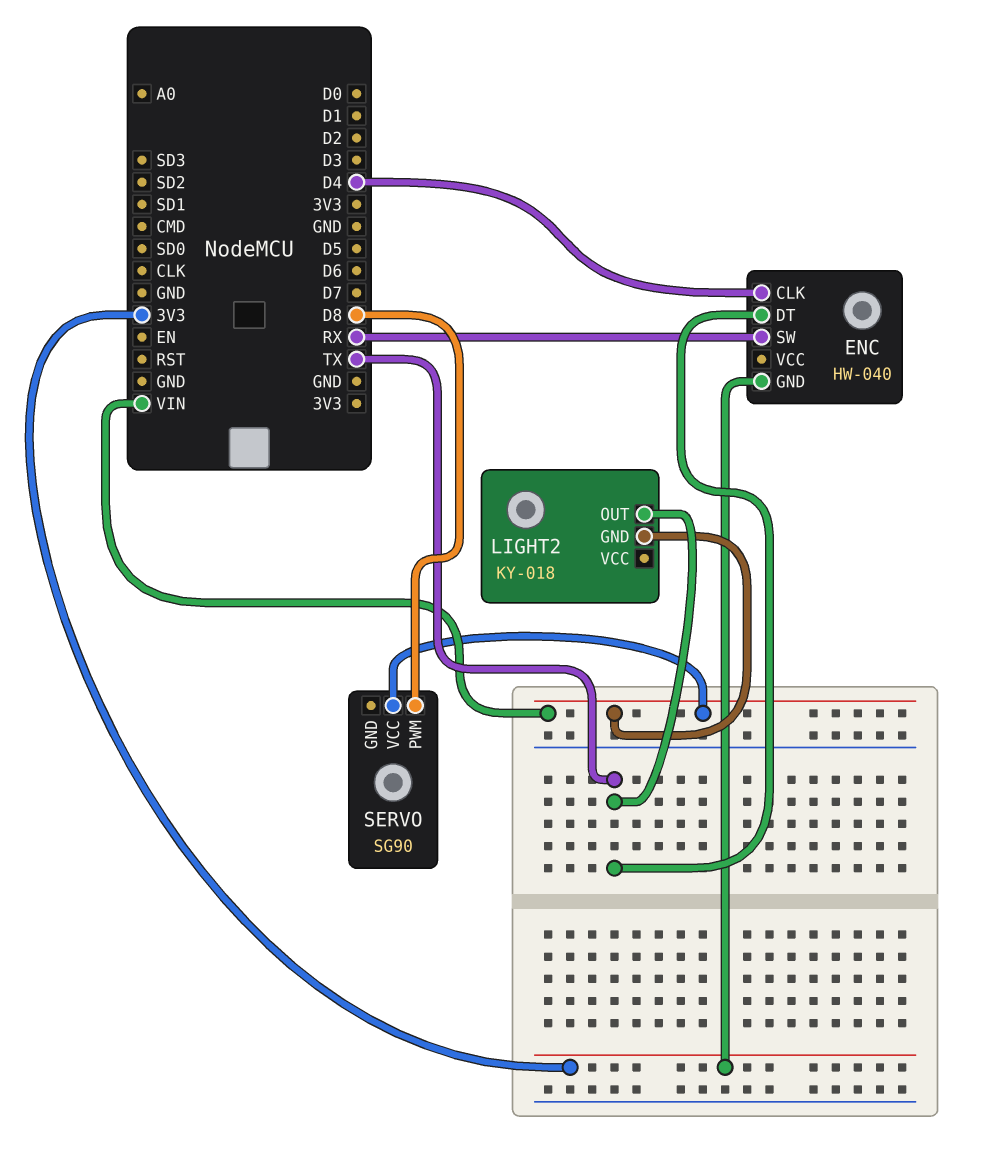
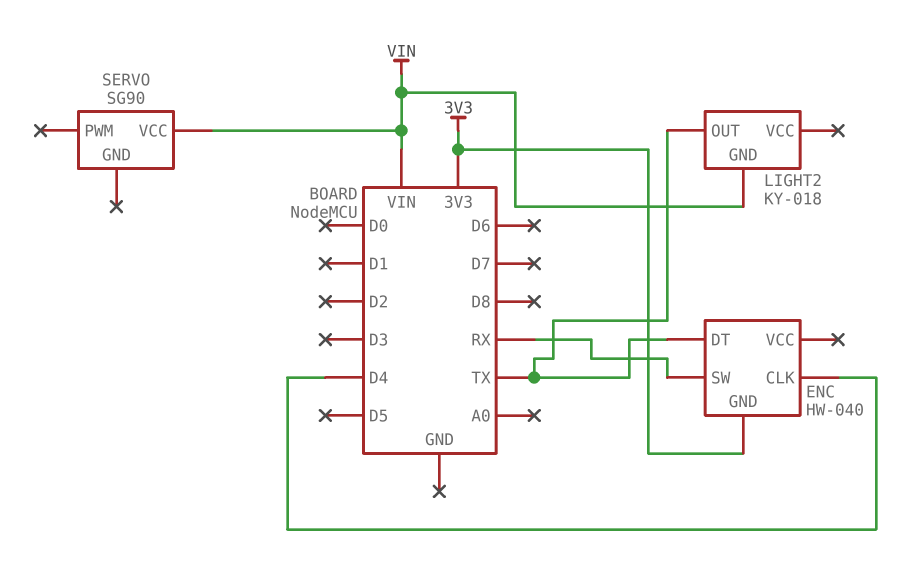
SERVO pin PWM: D8 -> none

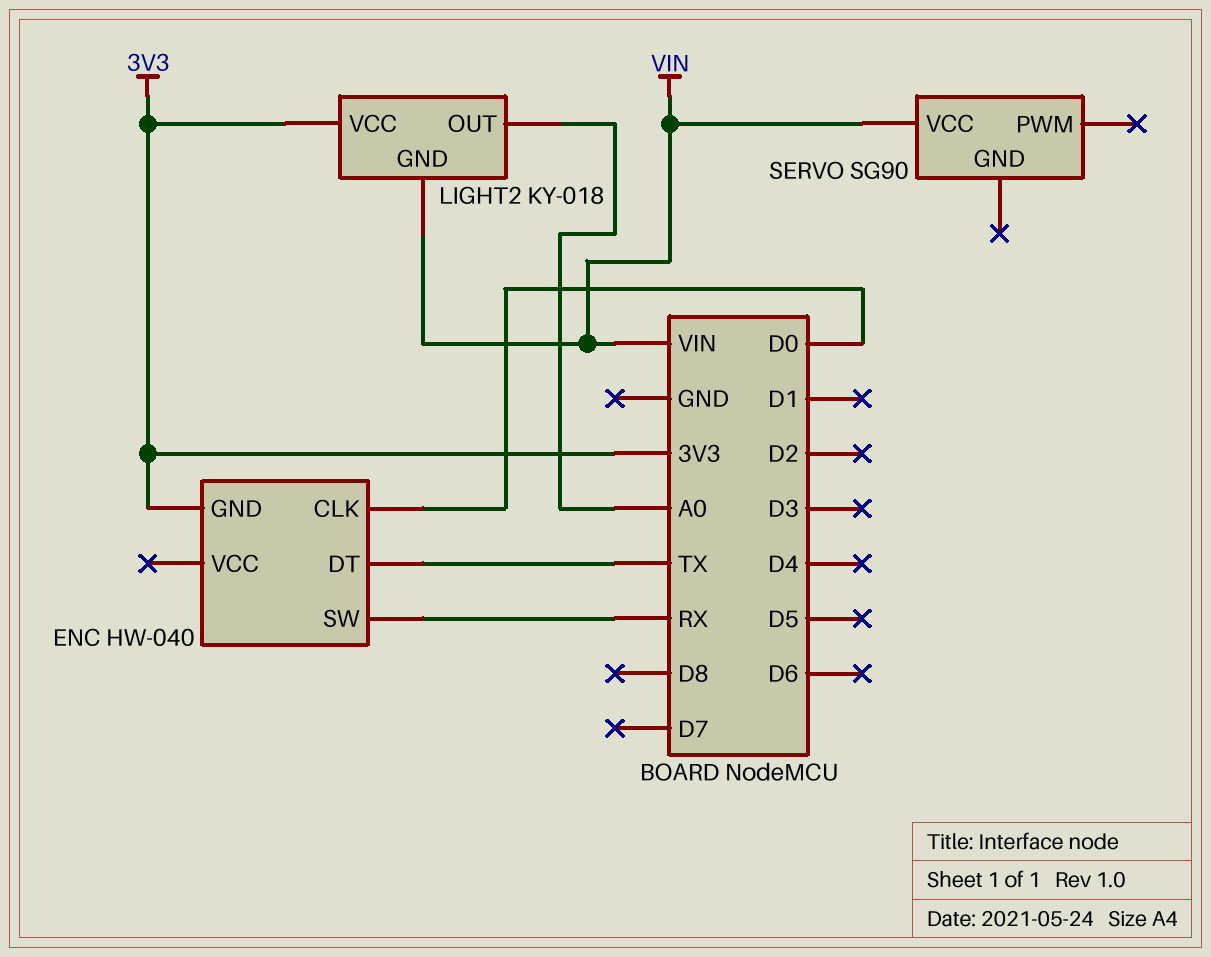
ENC pin CLK: D4 -> D0
LIGHT2 pin OUT: TX -> A0
LIGHT2 pin VCC: none -> 3V3

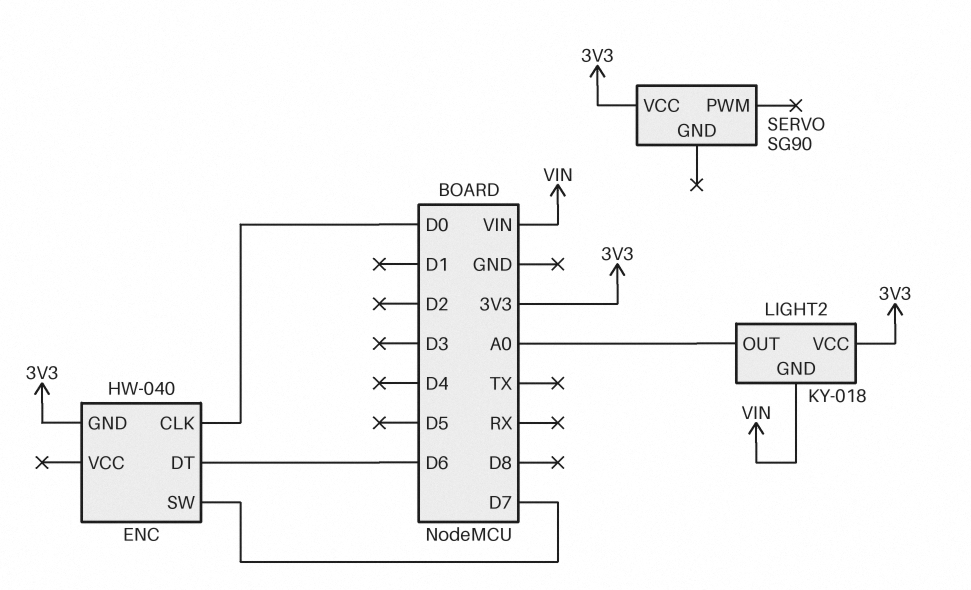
ENC pin DT: TX -> D6
ENC pin SW: RX -> D7
SERVO pin VCC: VIN -> 3V3

